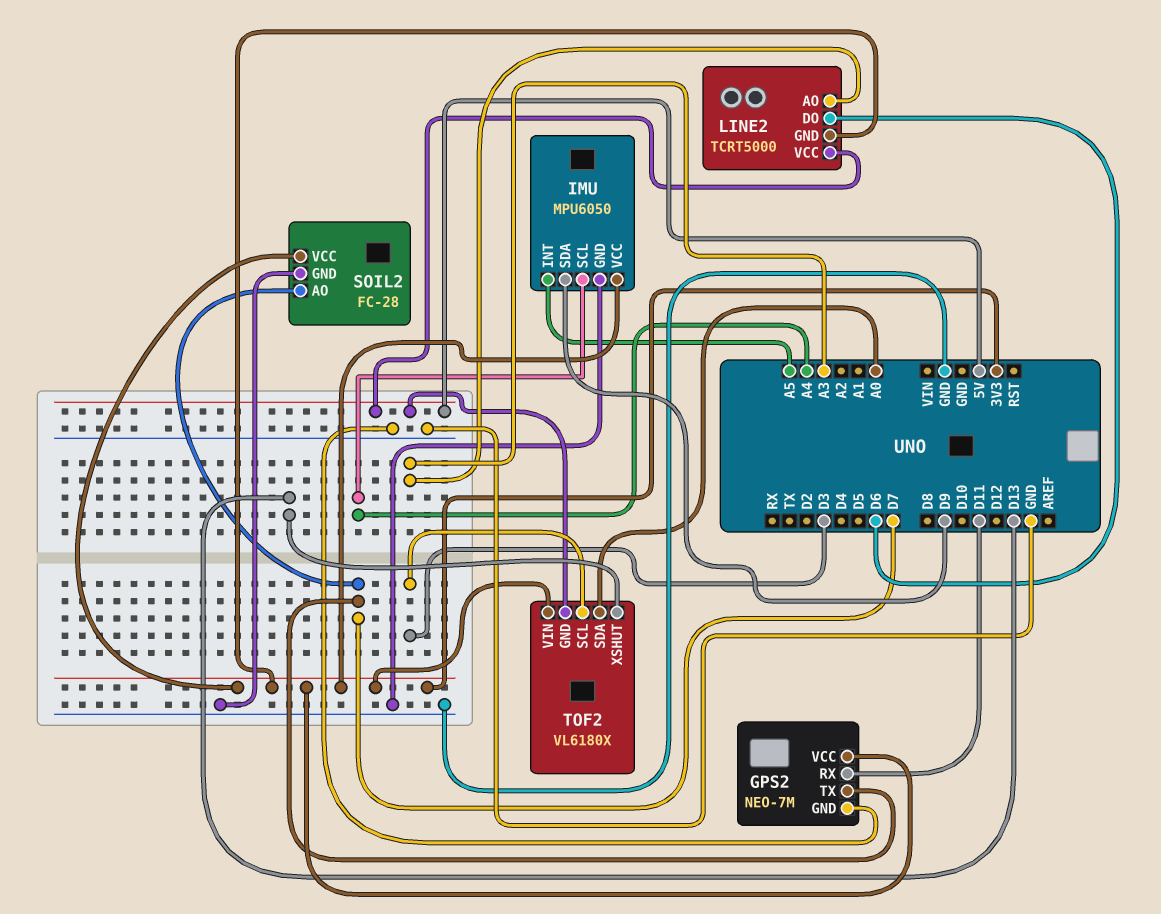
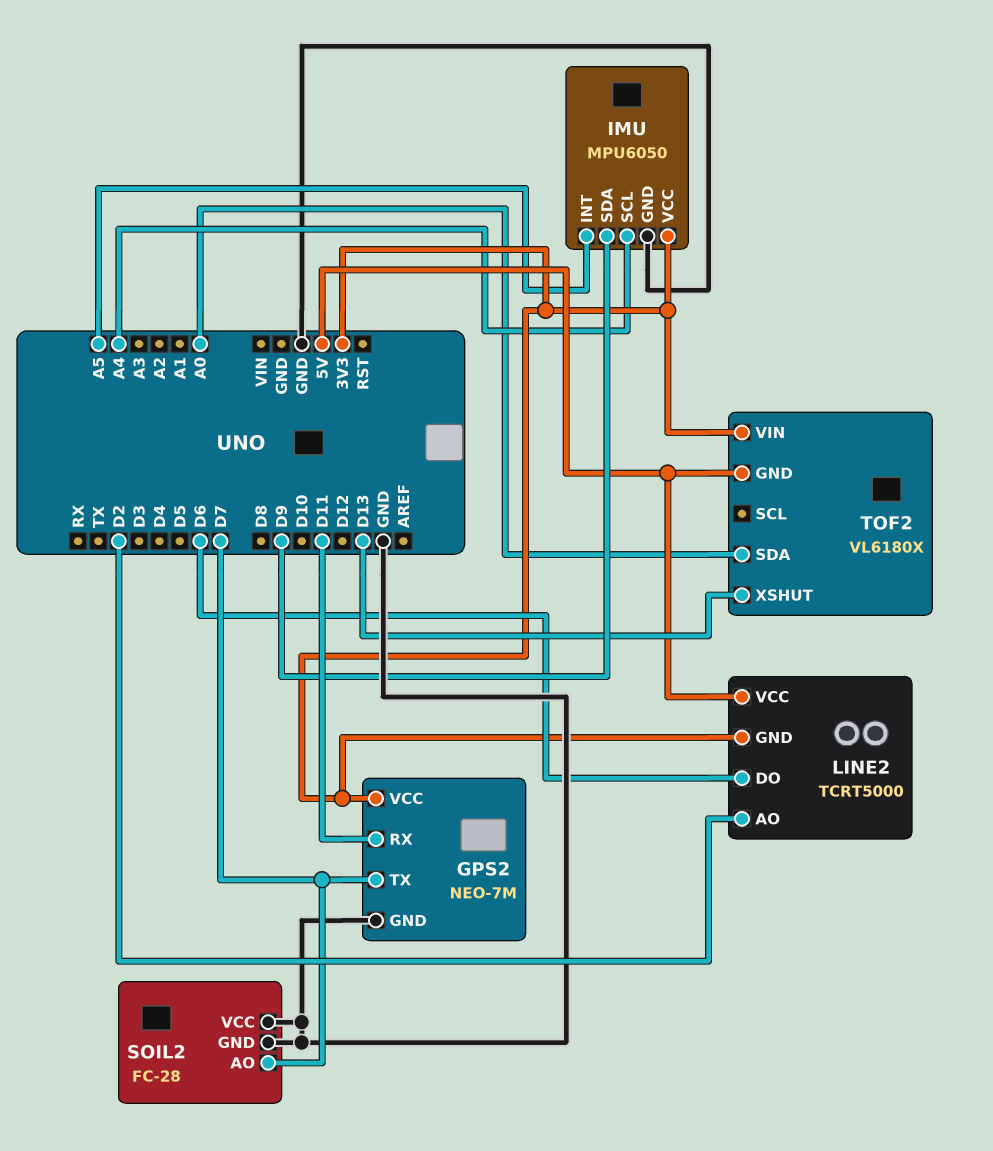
LINE2 pin AO: A3 -> D2
SOIL2 pin VCC: 3V3 -> GND
TOF2 pin SCL: D3 -> none

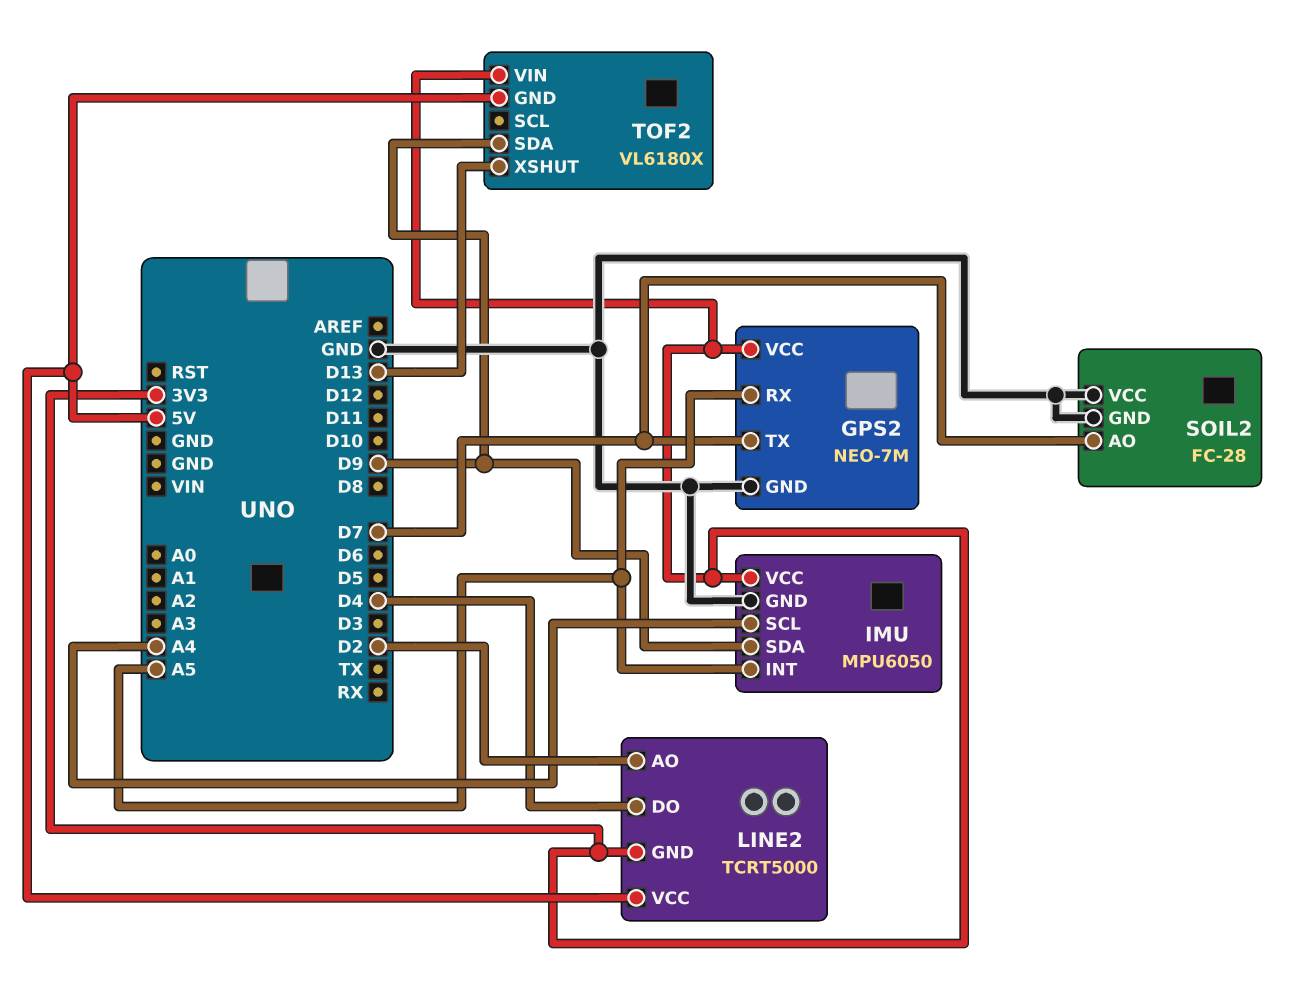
GPS2 pin RX: D11 -> A5
LINE2 pin DO: D6 -> D4
TOF2 pin SDA: A0 -> D9

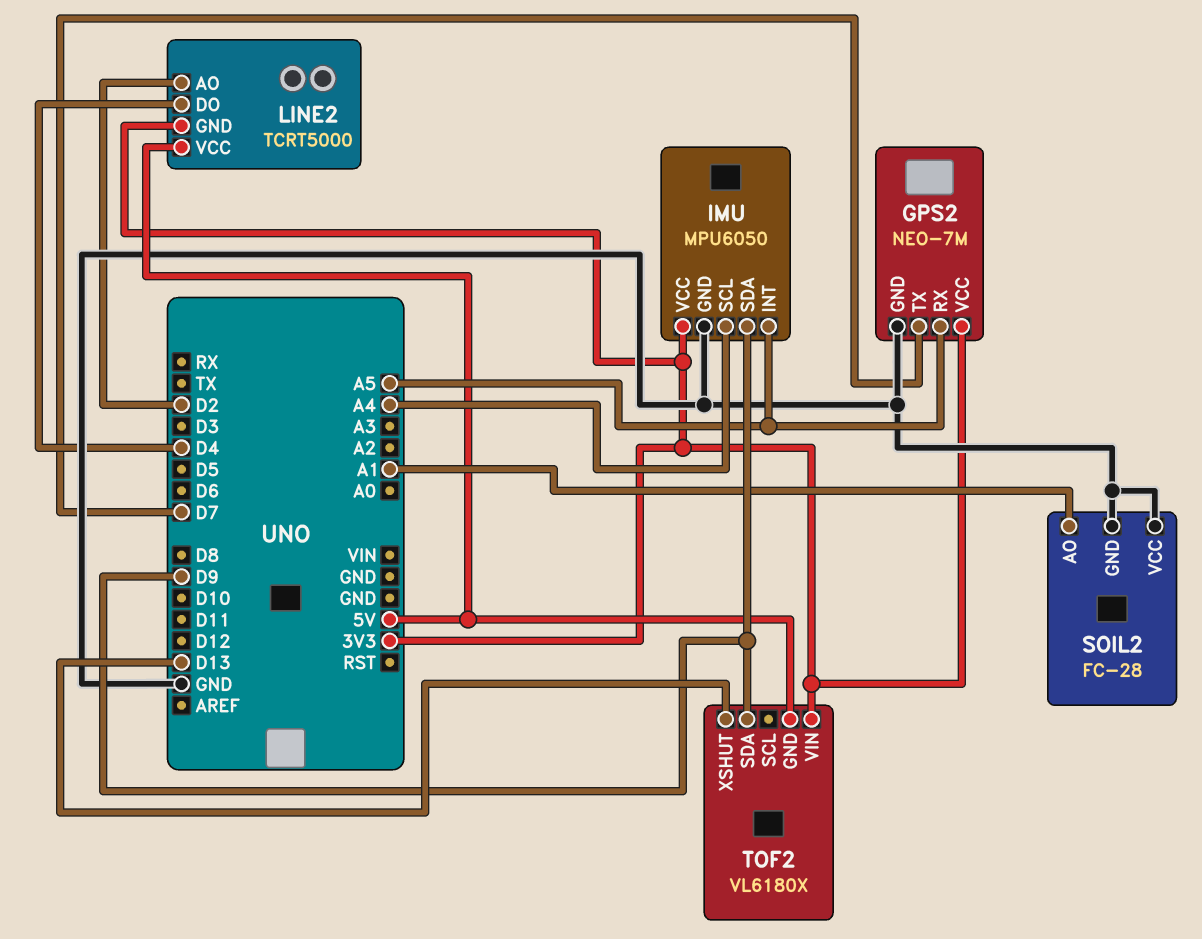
SOIL2 pin AO: D7 -> A1

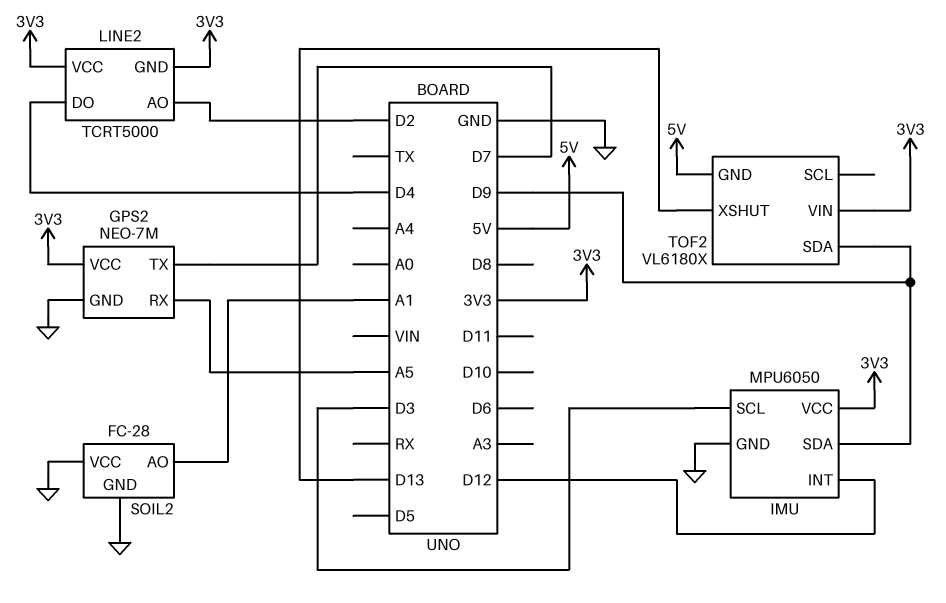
IMU pin INT: A5 -> D12
IMU pin SCL: A4 -> D3
LINE2 pin VCC: 5V -> 3V3

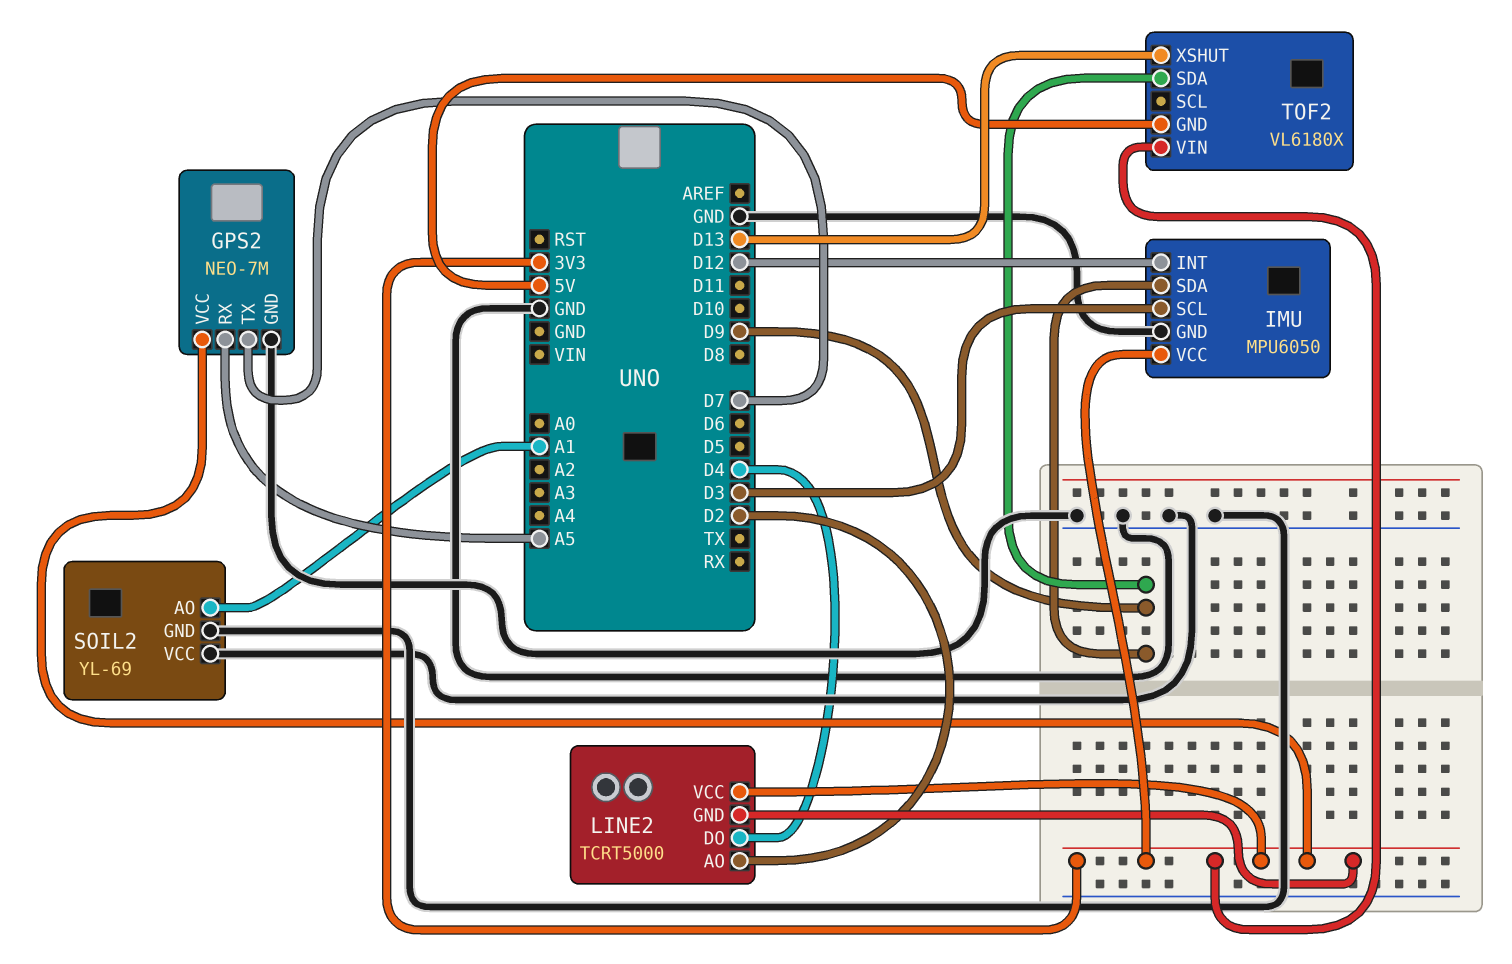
SOIL2: FC-28 -> YL-69

